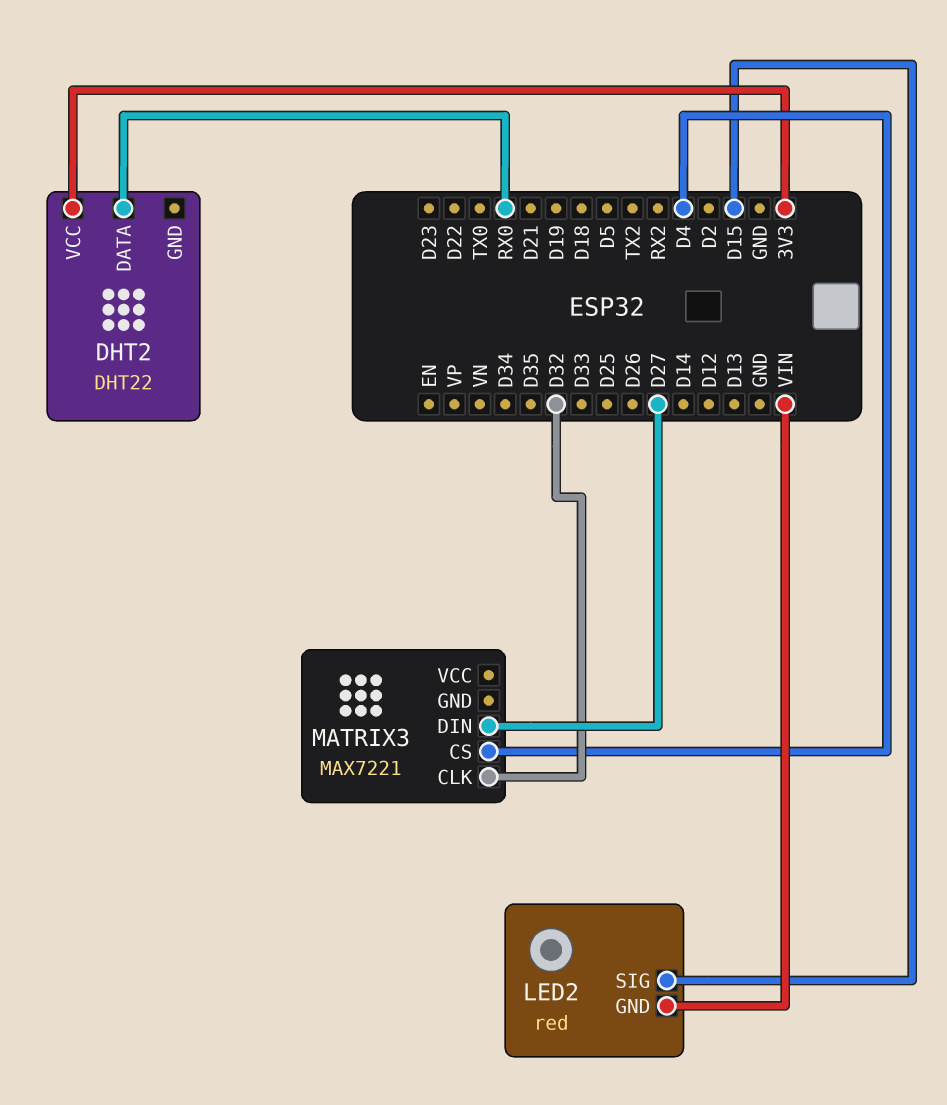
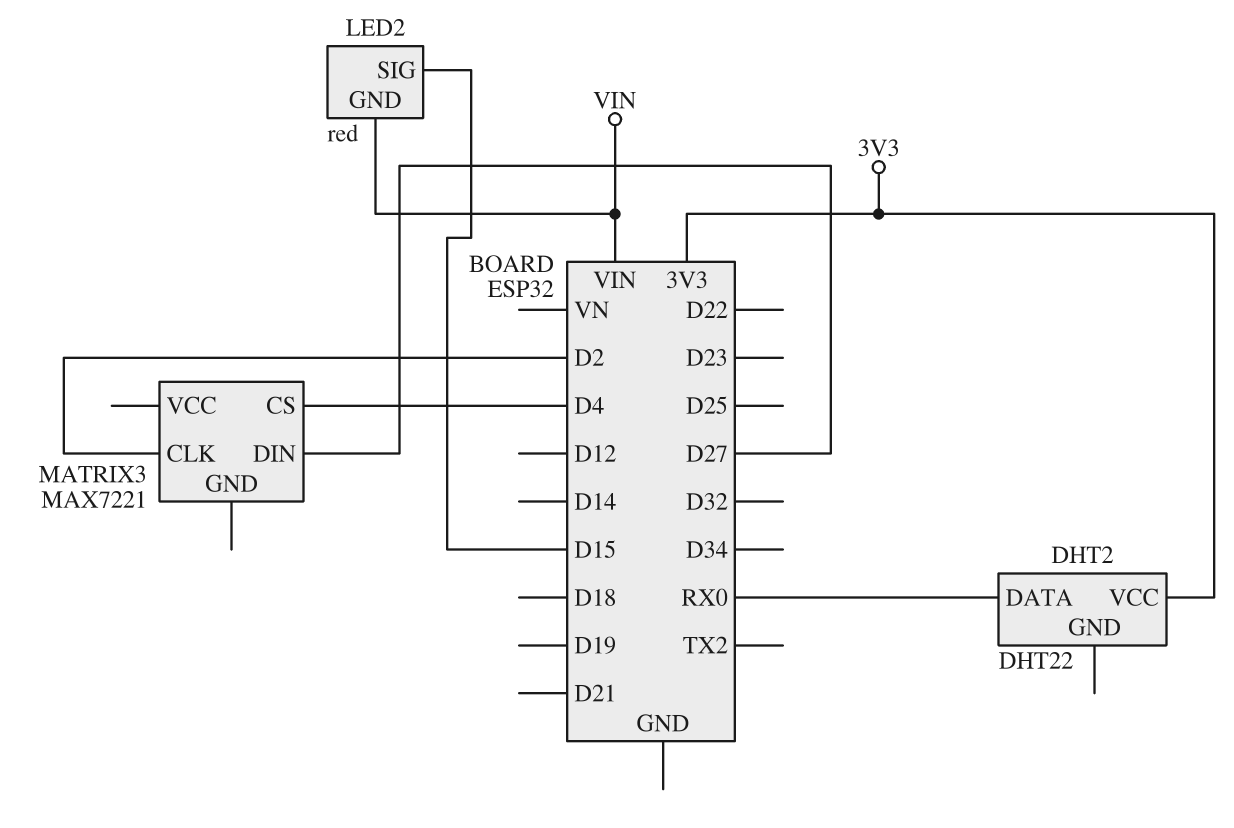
MATRIX3 pin CLK: D32 -> D2

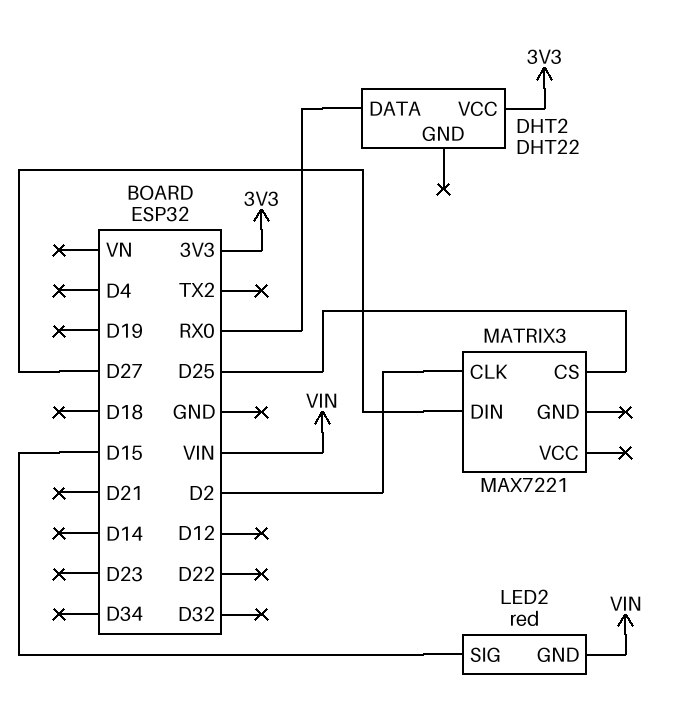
MATRIX3 pin CS: D4 -> D25

